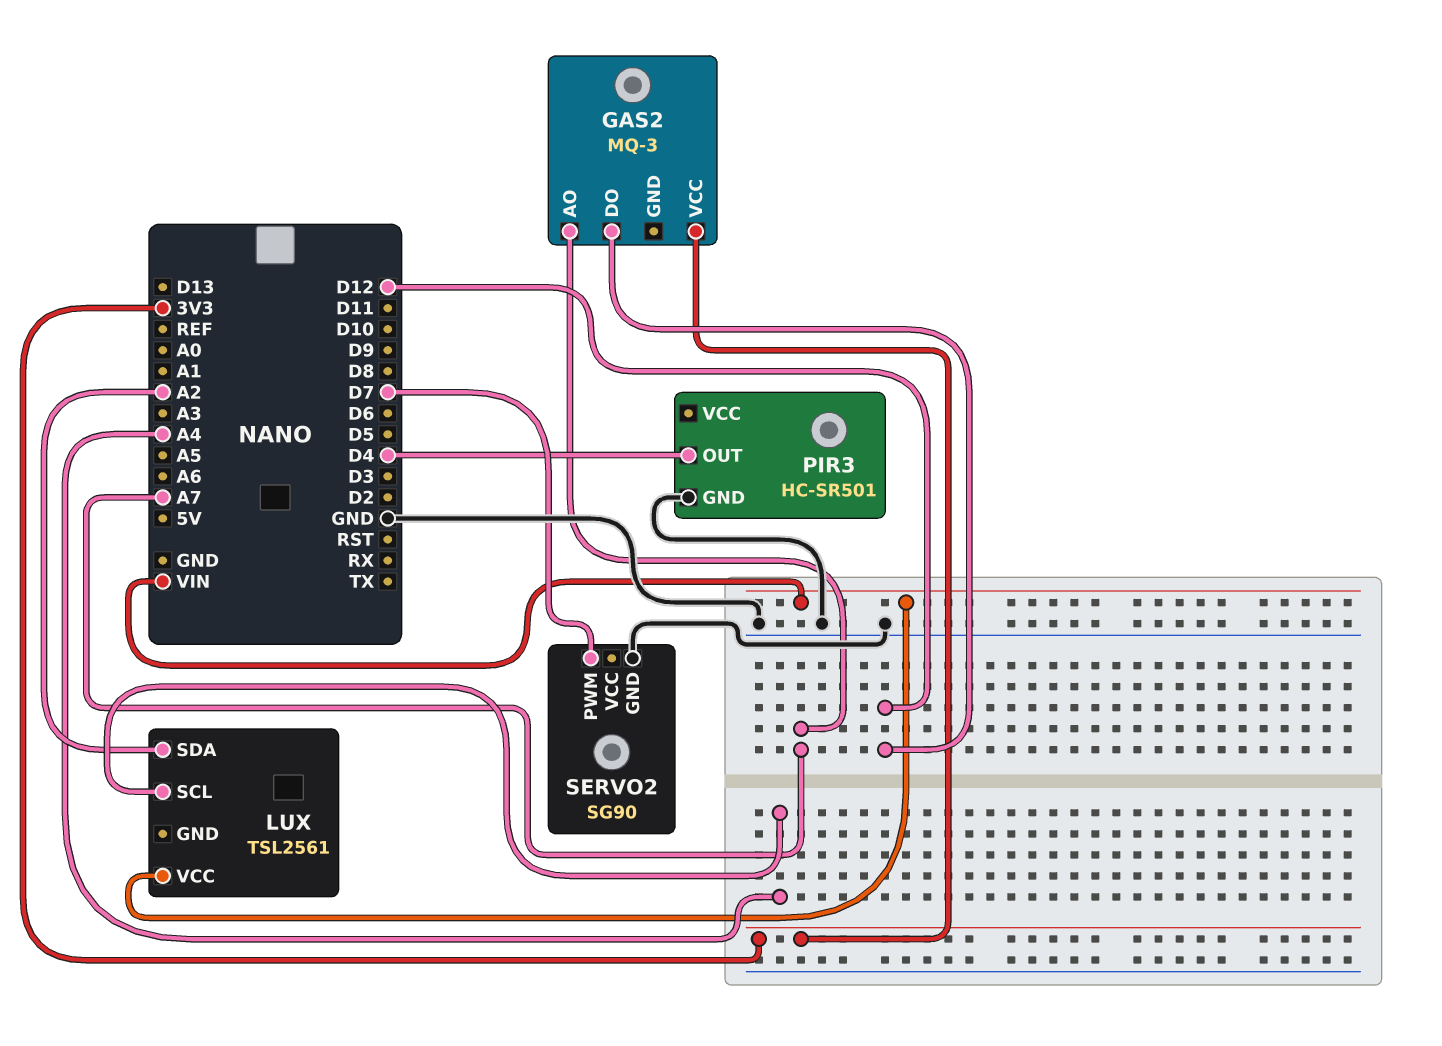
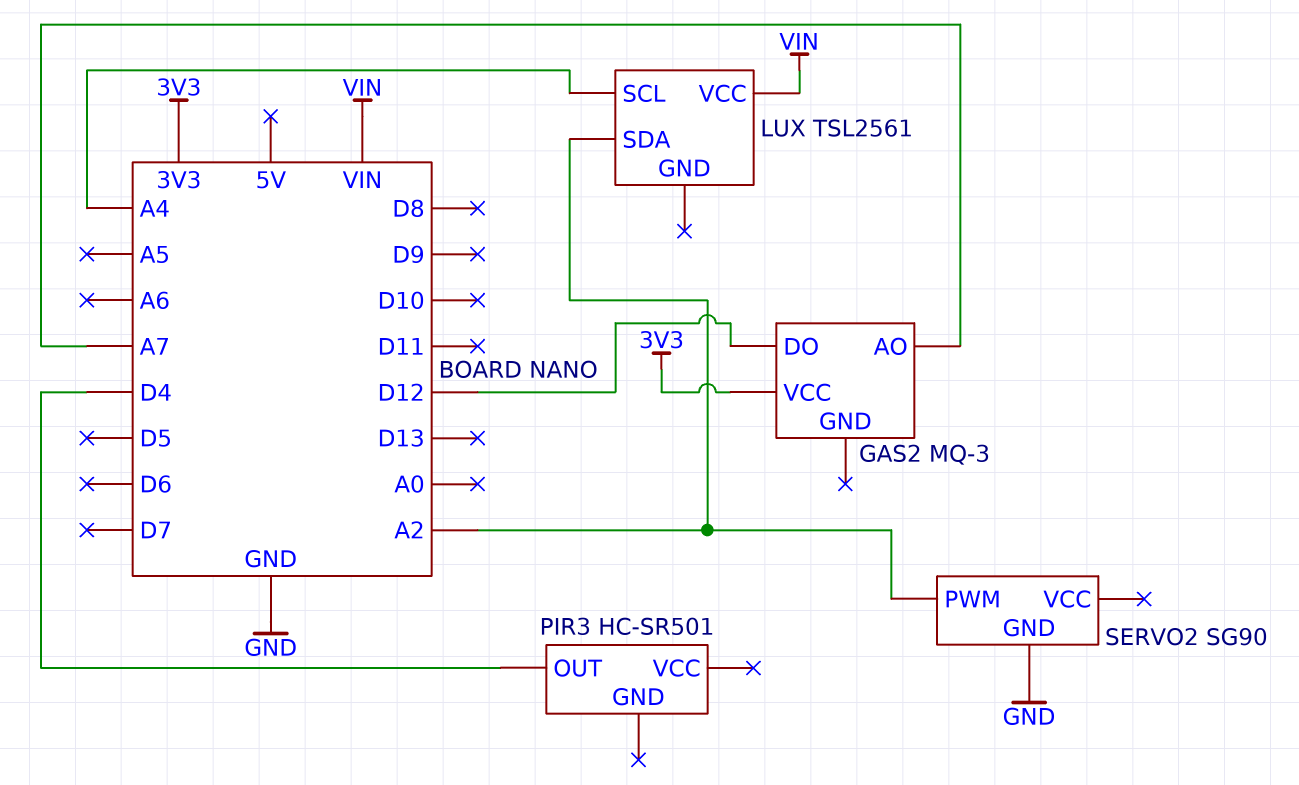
PIR3 pin GND: GND -> none
SERVO2 pin PWM: D7 -> A2

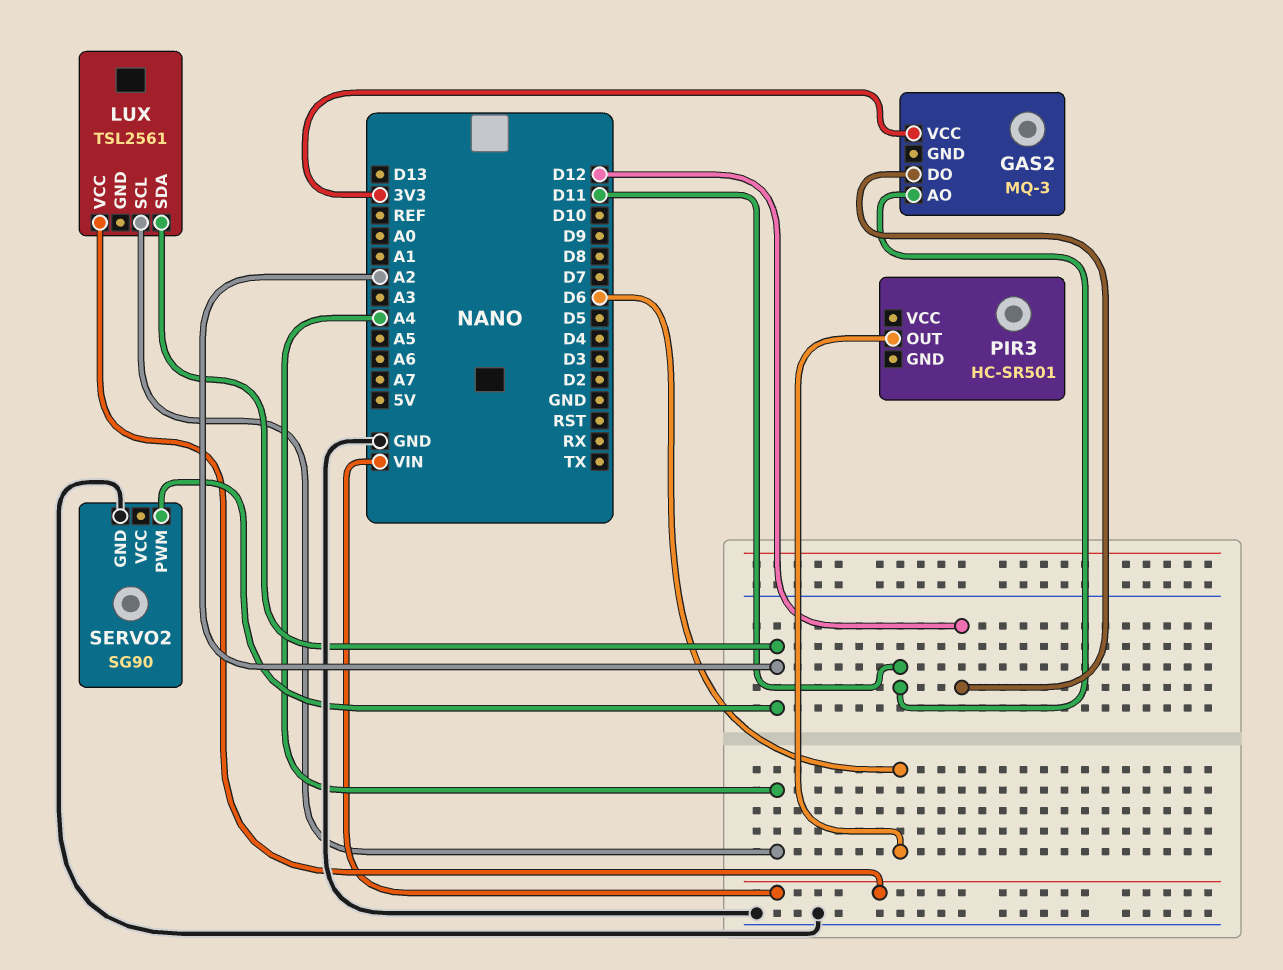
GAS2 pin AO: A7 -> D11
PIR3 pin OUT: D4 -> D6

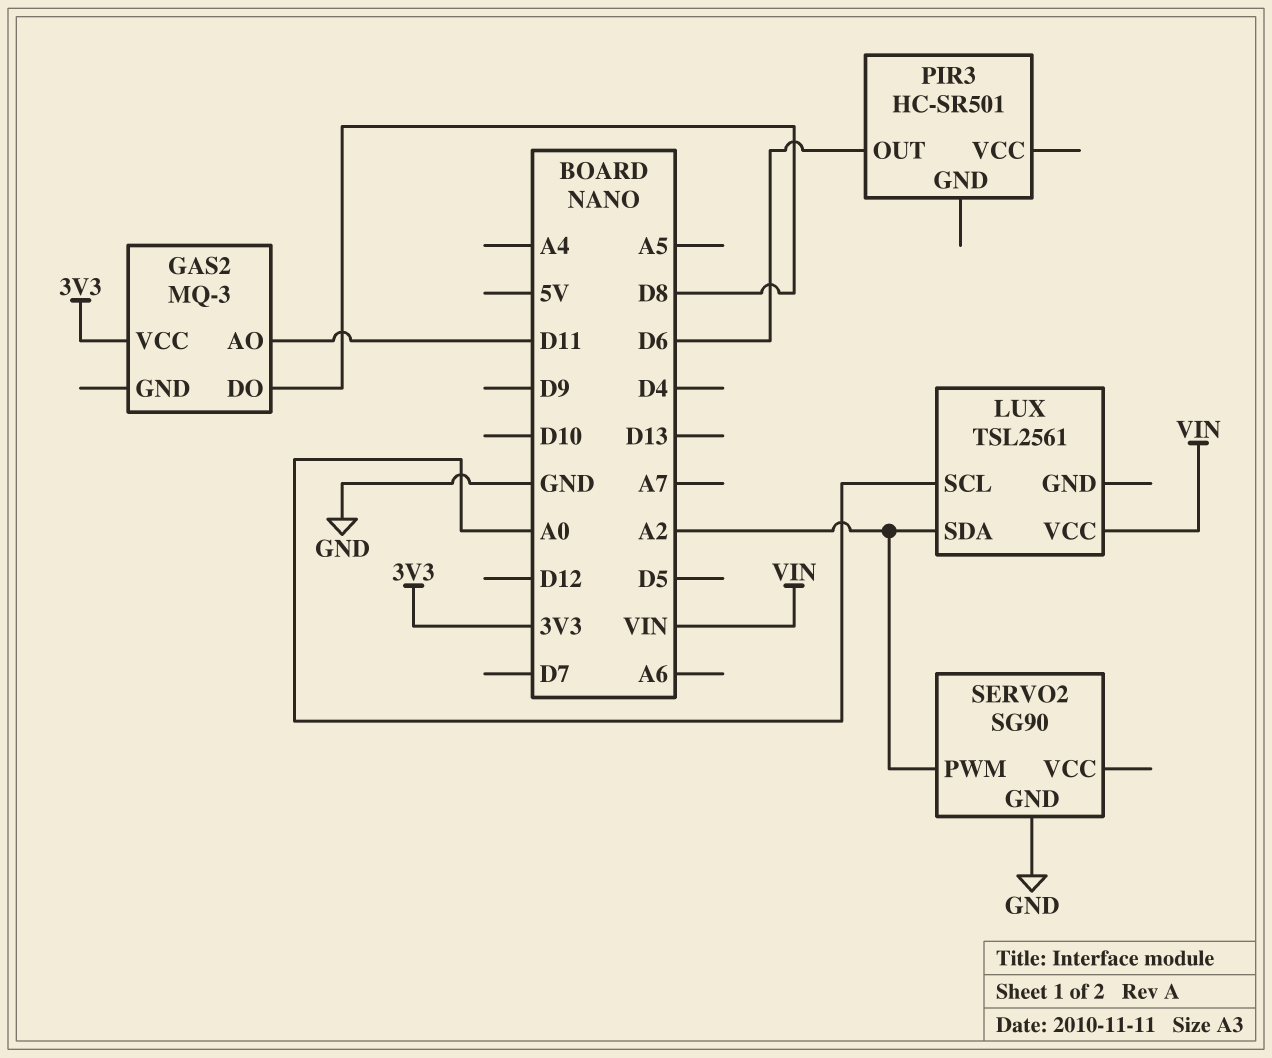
GAS2 pin DO: D12 -> D8
LUX pin SCL: A4 -> A0

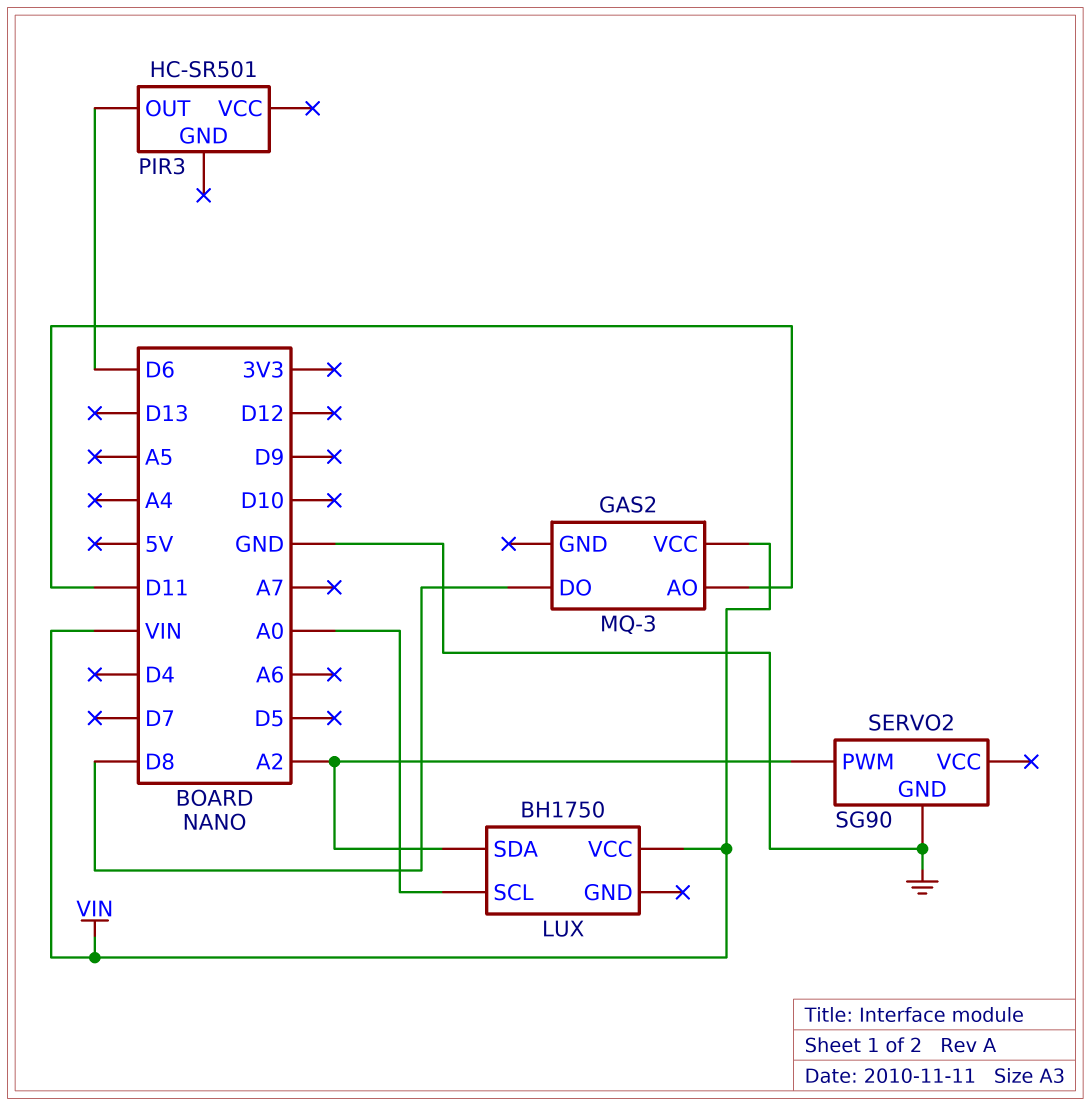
GAS2 pin VCC: 3V3 -> VIN
LUX: TSL2561 -> BH1750

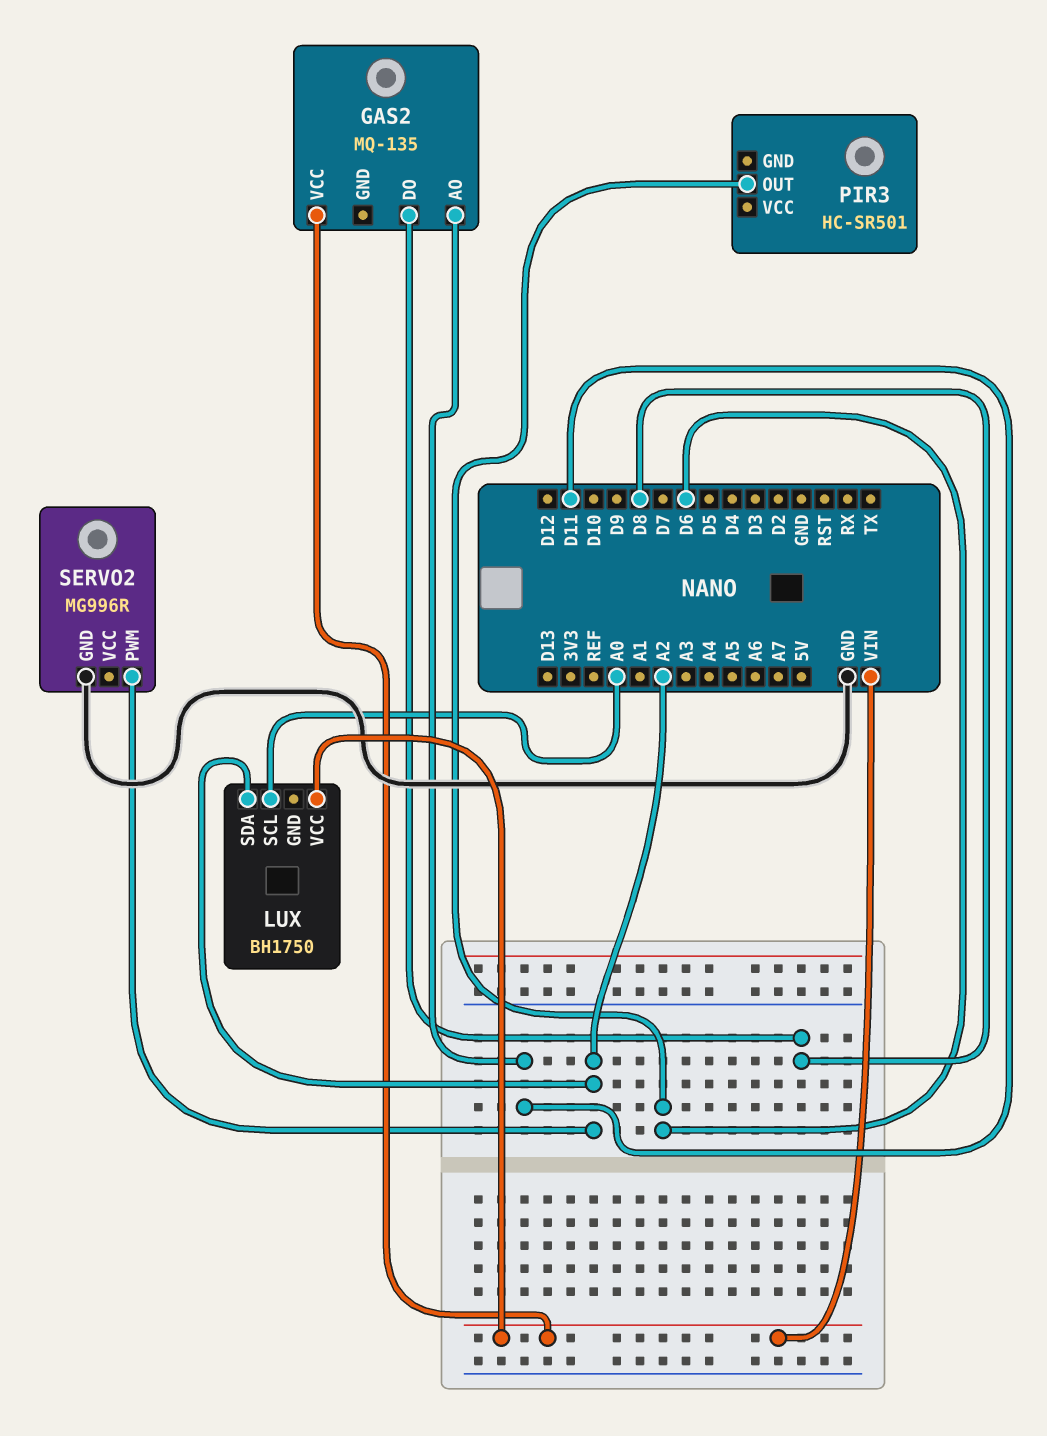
GAS2: MQ-3 -> MQ-135
SERVO2: SG90 -> MG996R

